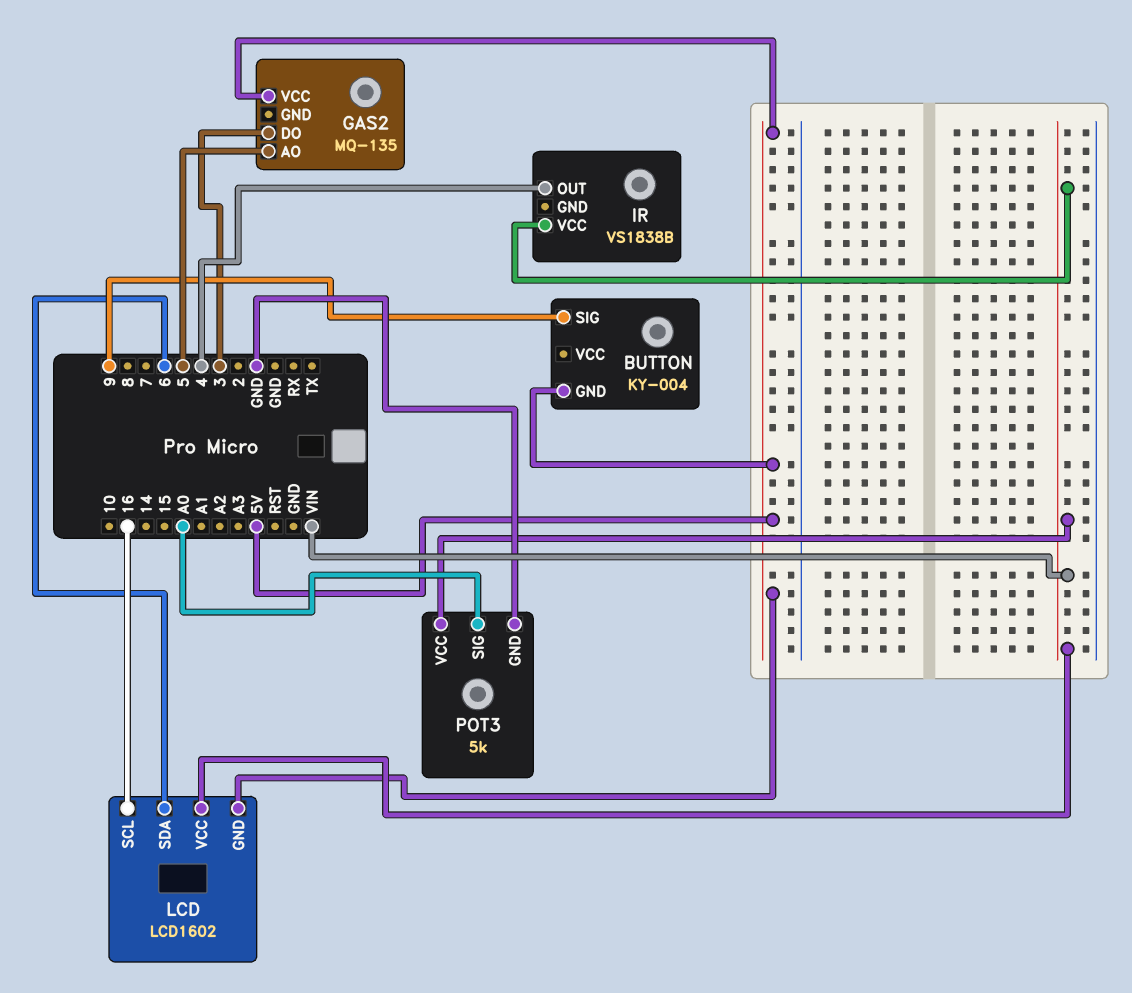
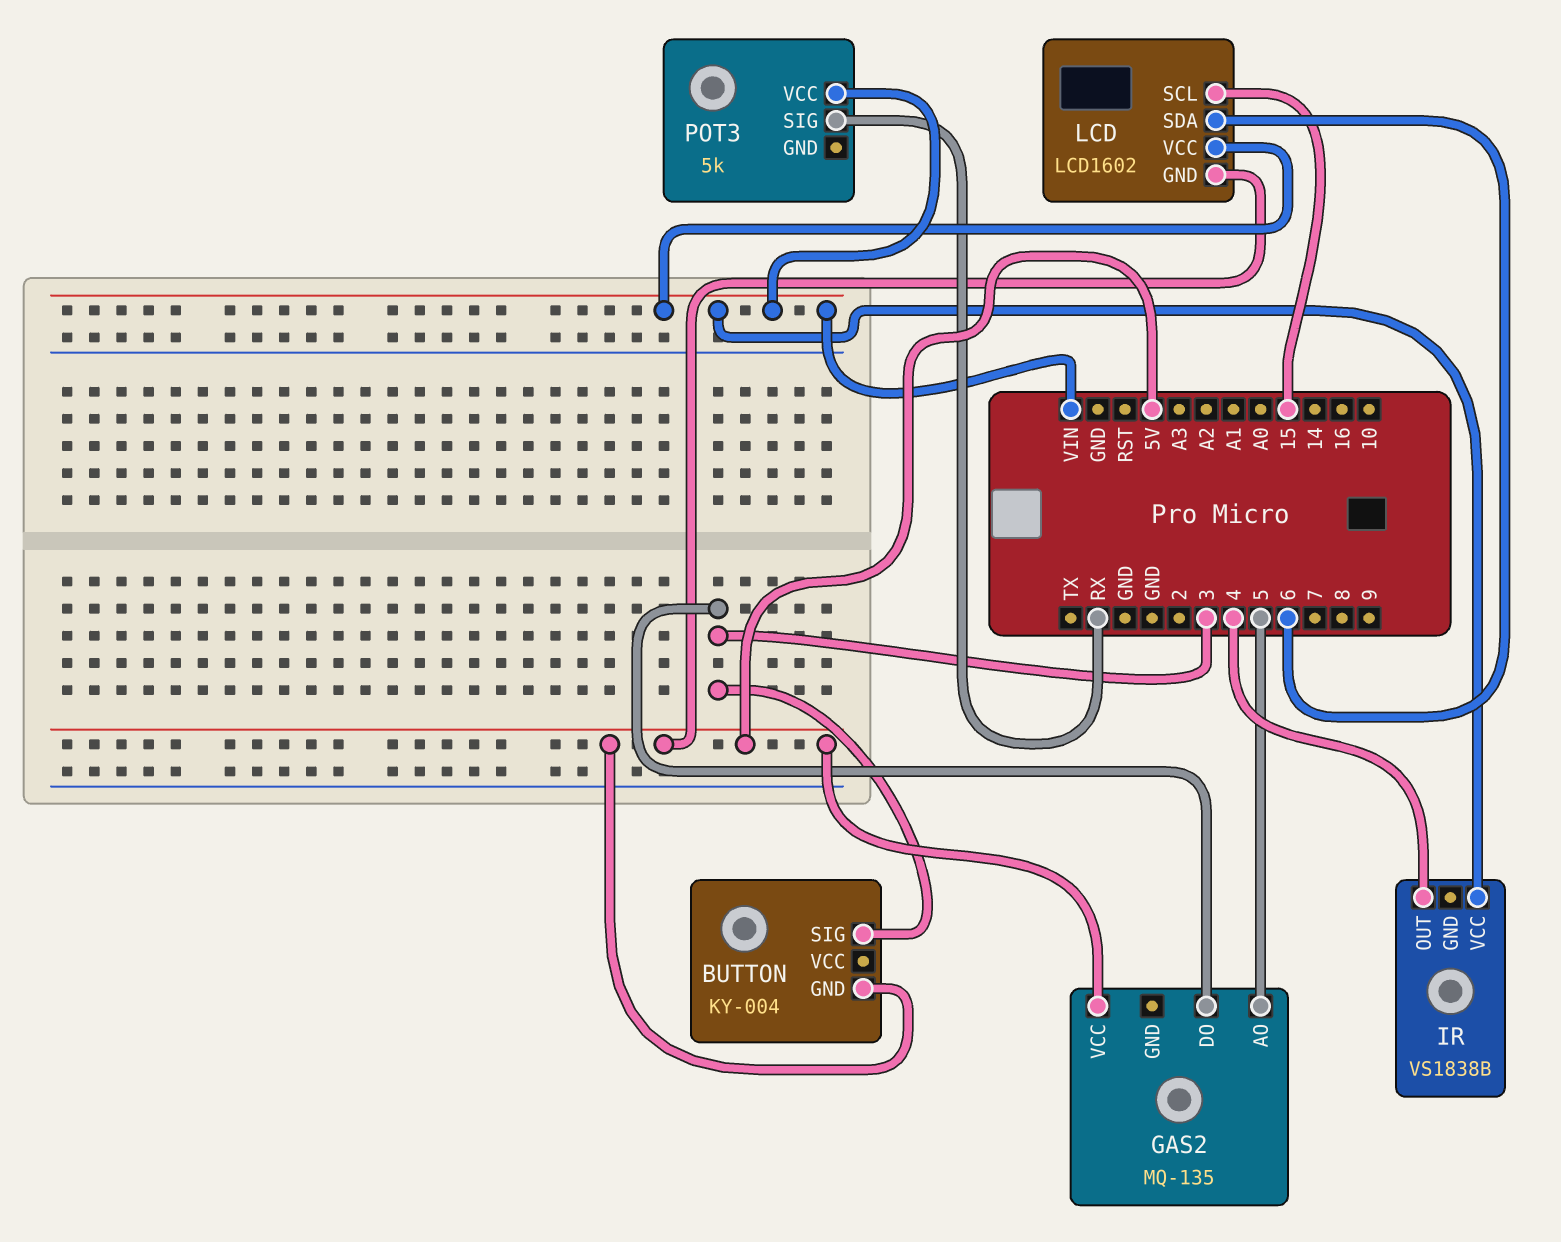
BUTTON pin SIG: 9 -> 3
LCD pin SCL: 16 -> 15
POT3 pin GND: GND -> none
POT3 pin SIG: A0 -> RX

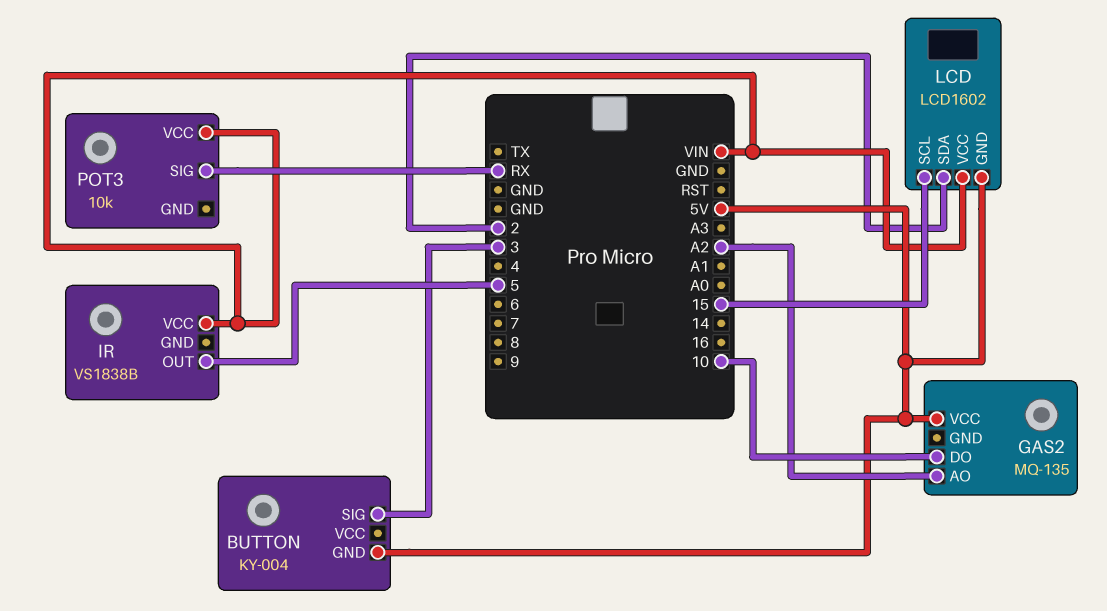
GAS2 pin AO: 5 -> A2
GAS2 pin DO: 3 -> 10
IR pin OUT: 4 -> 5
LCD pin SDA: 6 -> 2
POT3: 5k -> 10k

